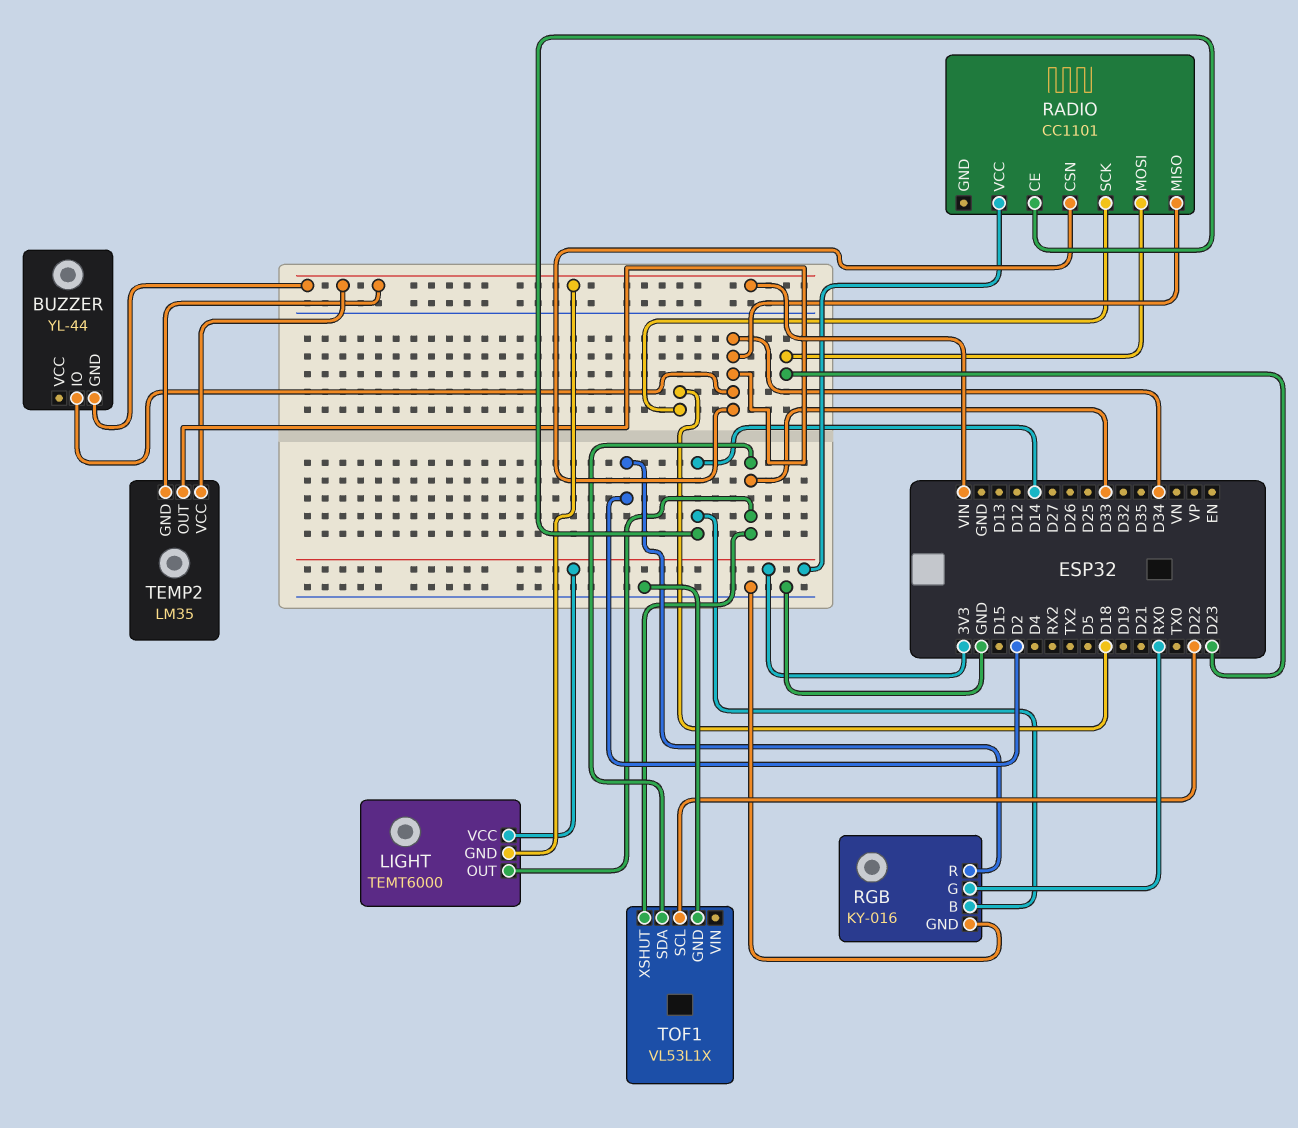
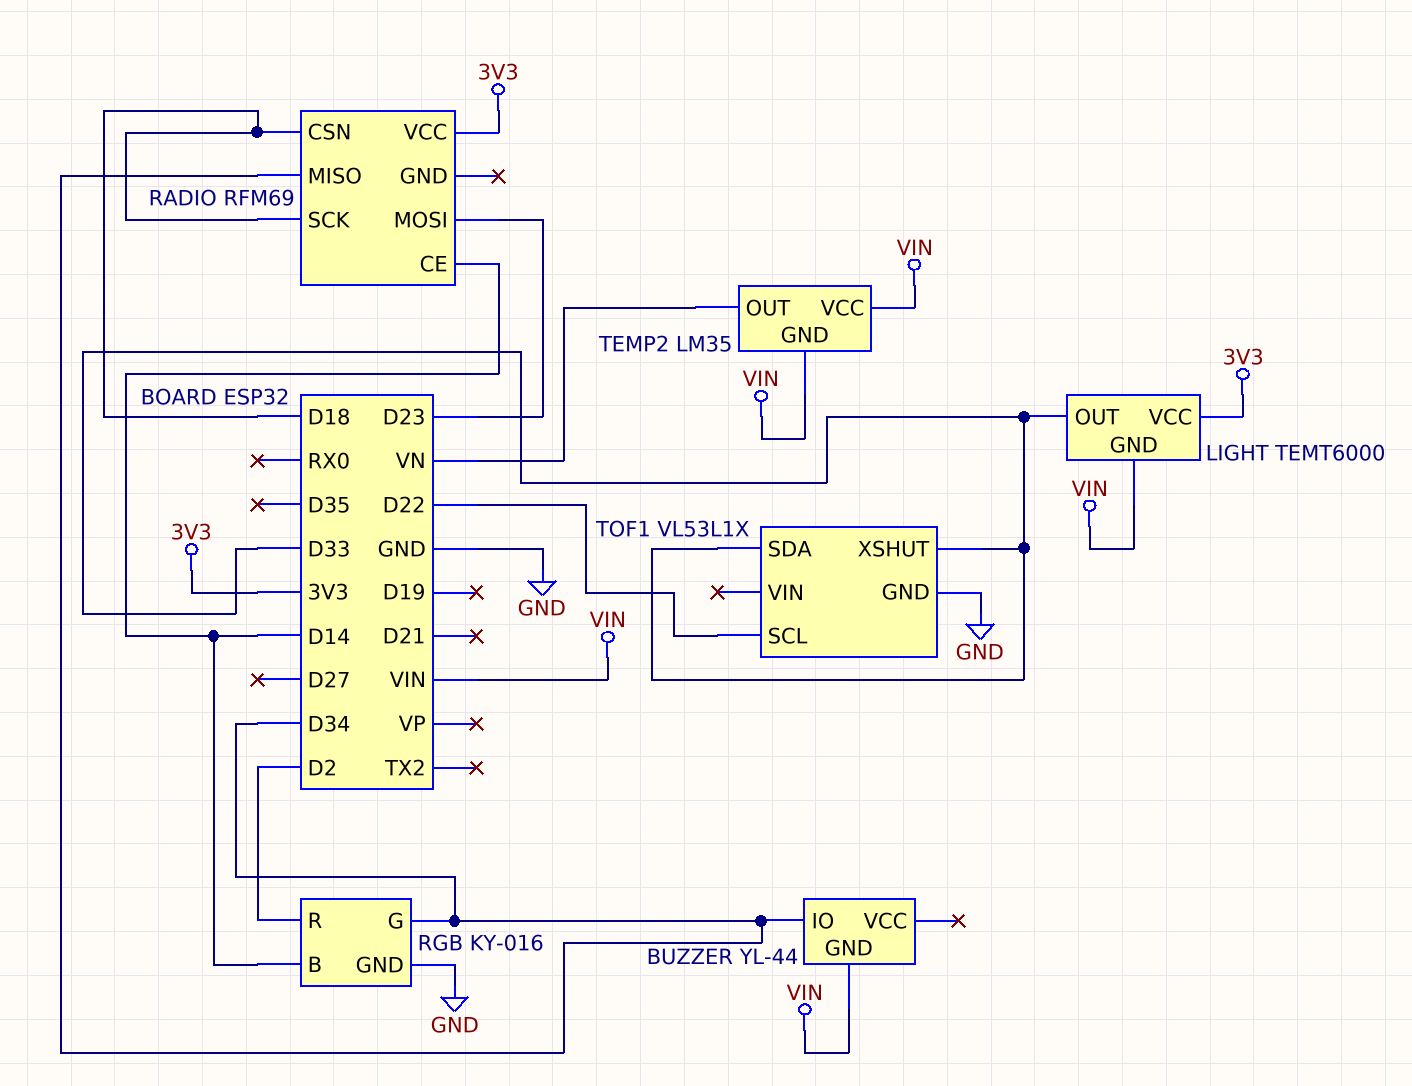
RADIO: CC1101 -> RFM69
RADIO pin CSN: D34 -> D18
RGB pin G: RX0 -> D34
TEMP2 pin OUT: D34 -> VN

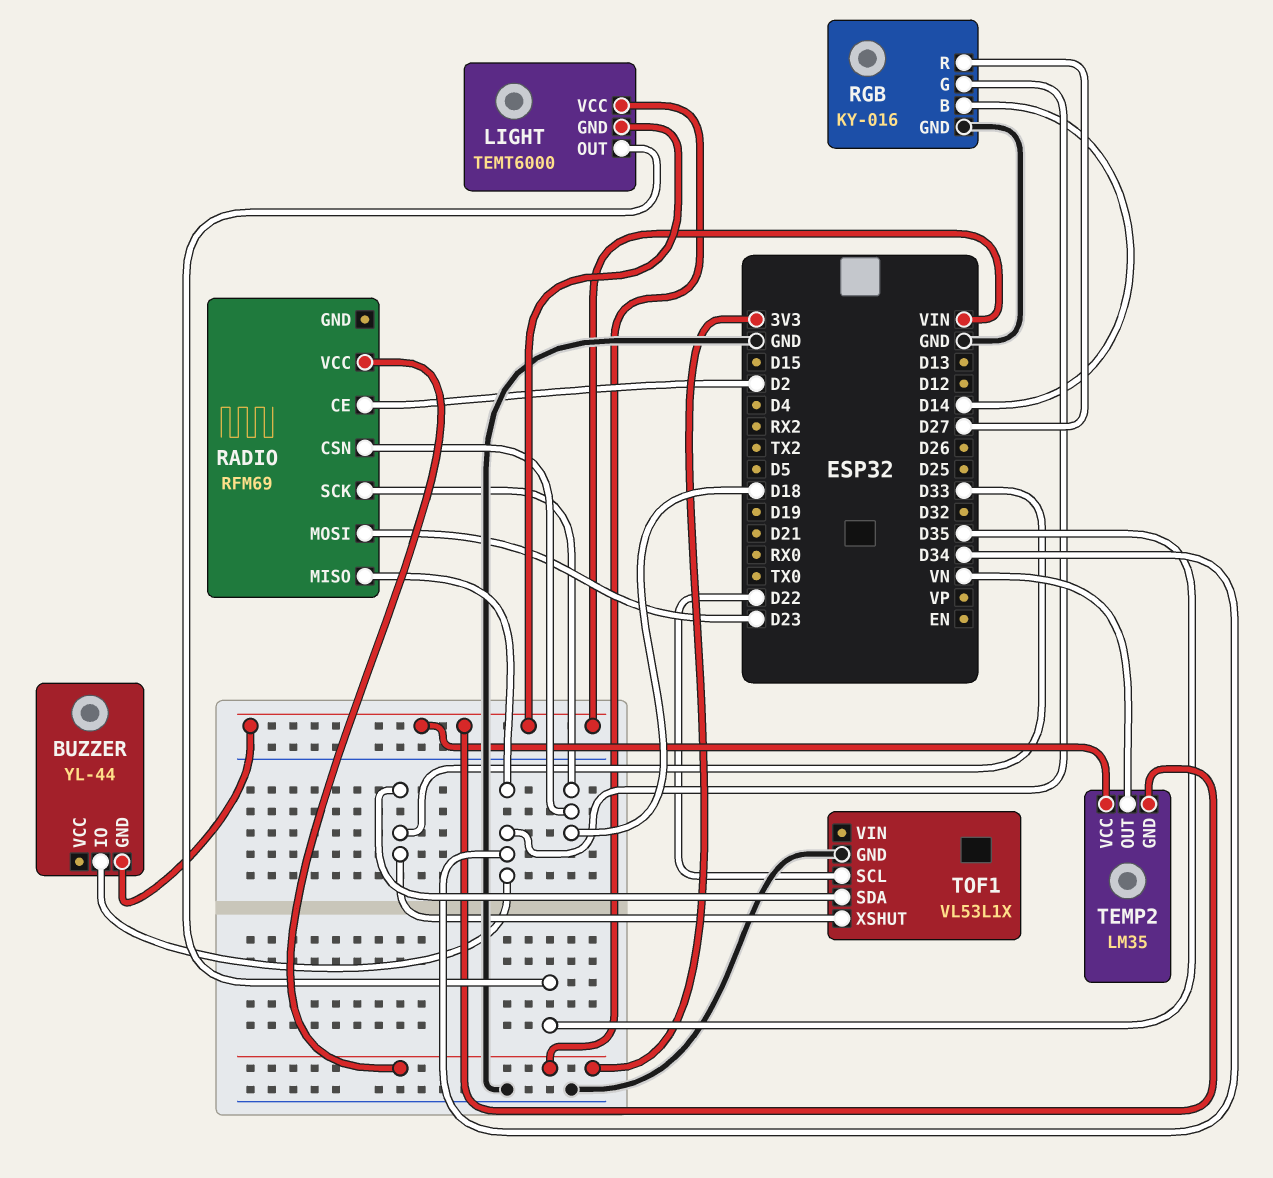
LIGHT pin OUT: D33 -> D35
RADIO pin CE: D14 -> D2
RGB pin R: D2 -> D27

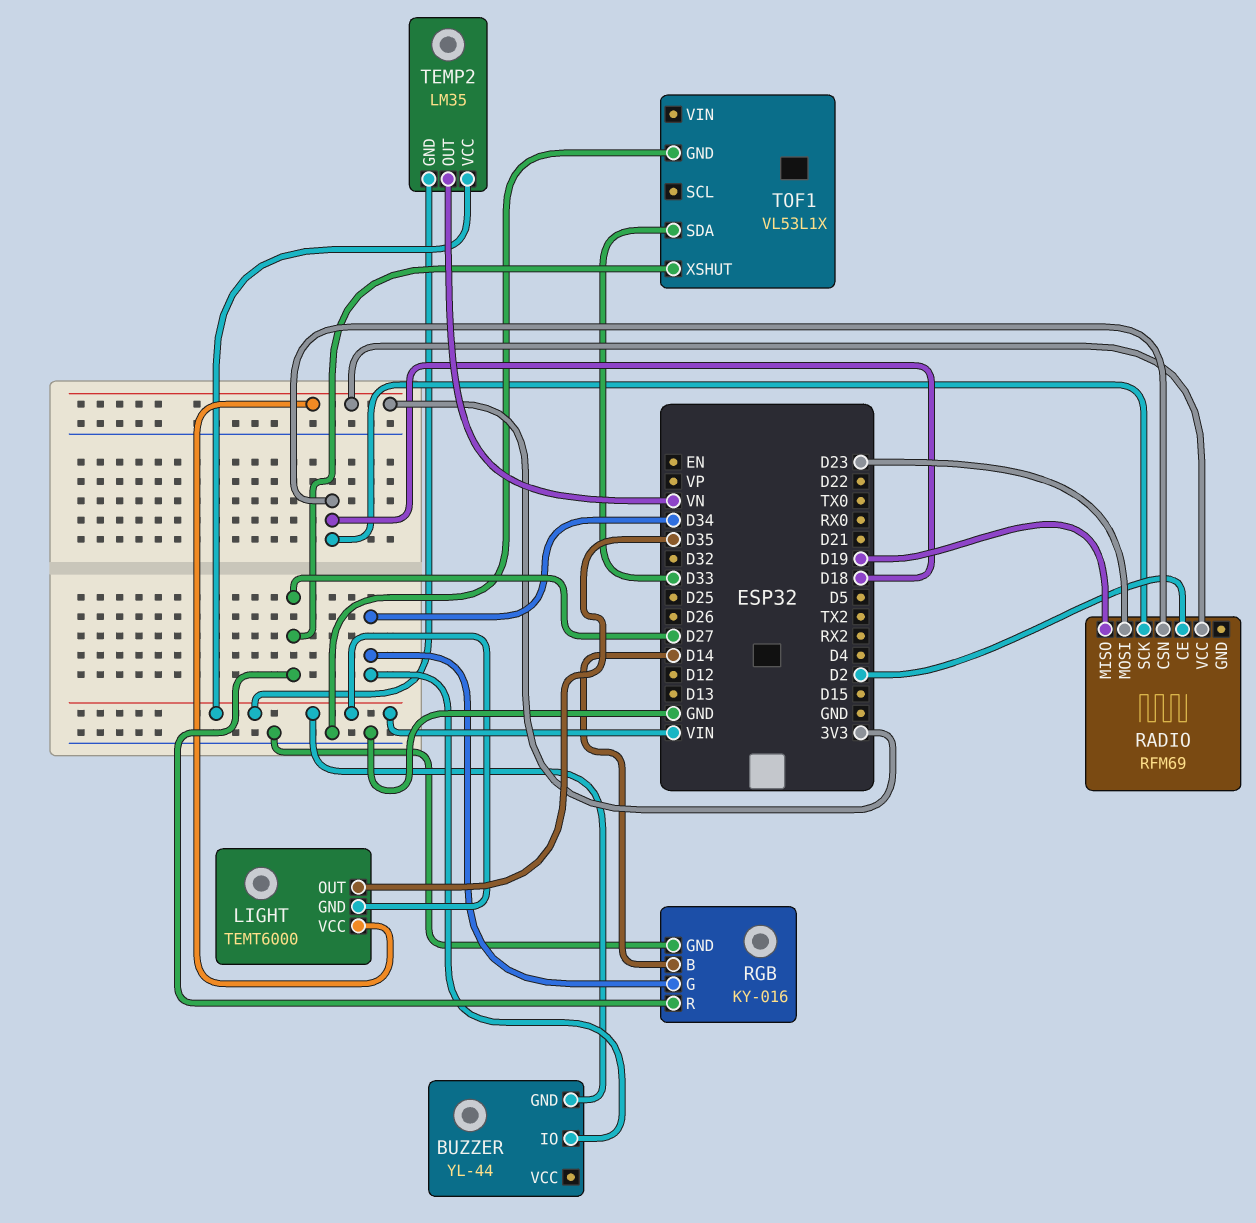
RADIO pin MISO: D34 -> D19
TOF1 pin SCL: D22 -> none
TOF1 pin XSHUT: D33 -> D27

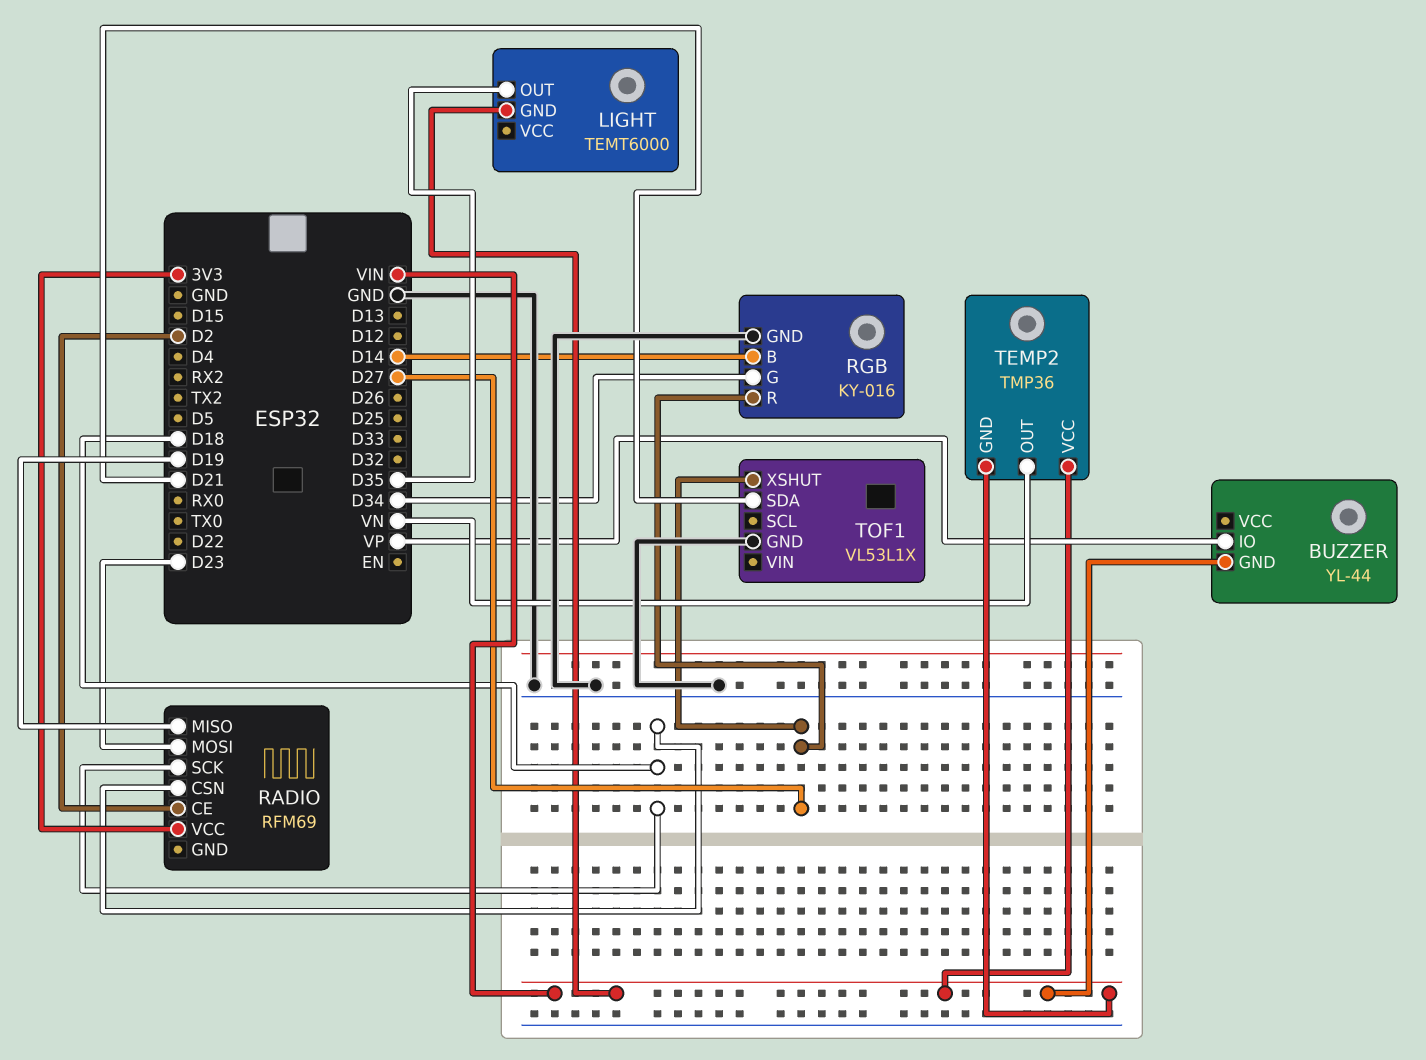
BUZZER pin IO: D34 -> VP
LIGHT pin VCC: 3V3 -> none
TEMP2: LM35 -> TMP36
TOF1 pin SDA: D33 -> D21

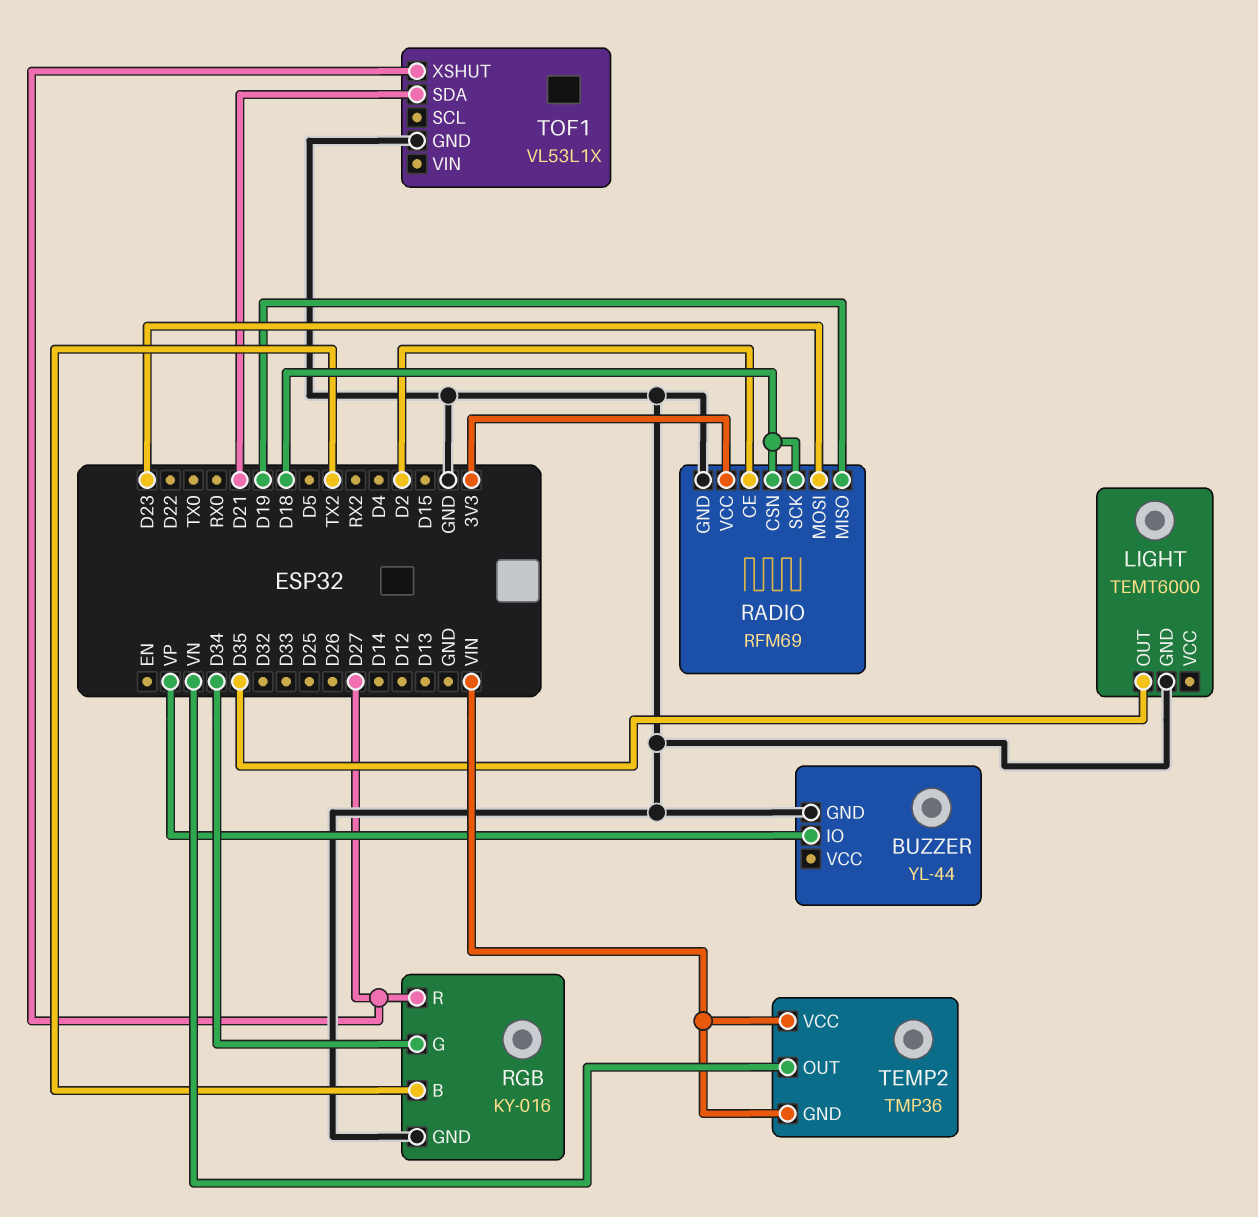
BUZZER pin GND: VIN -> GND
LIGHT pin GND: VIN -> GND
RADIO pin GND: none -> GND
RGB pin B: D14 -> TX2

